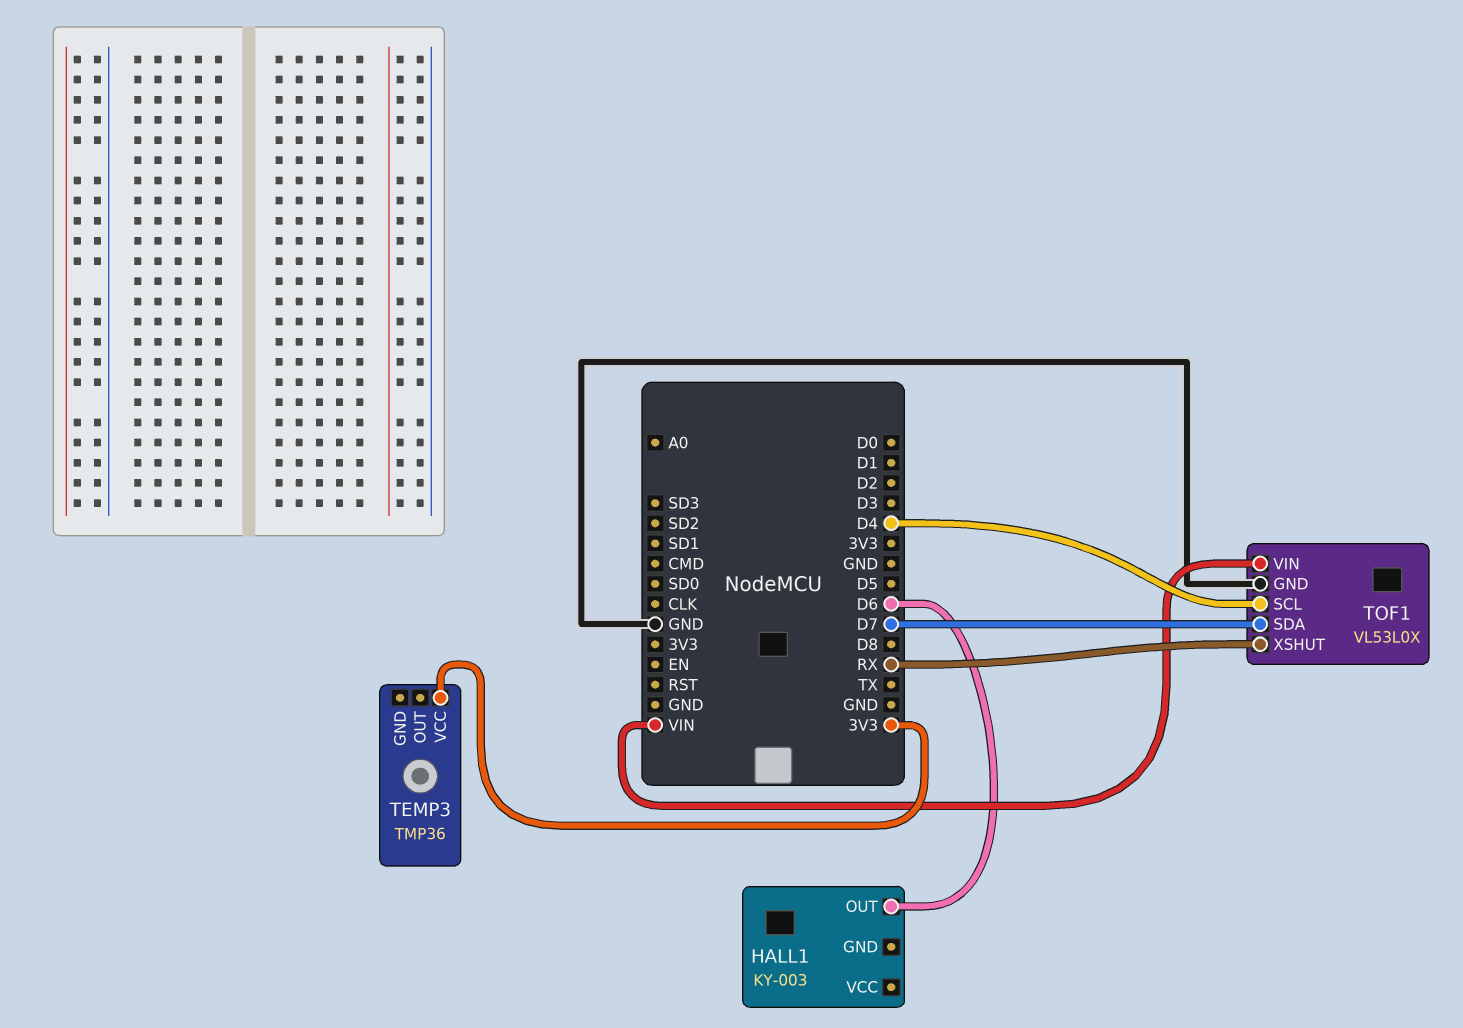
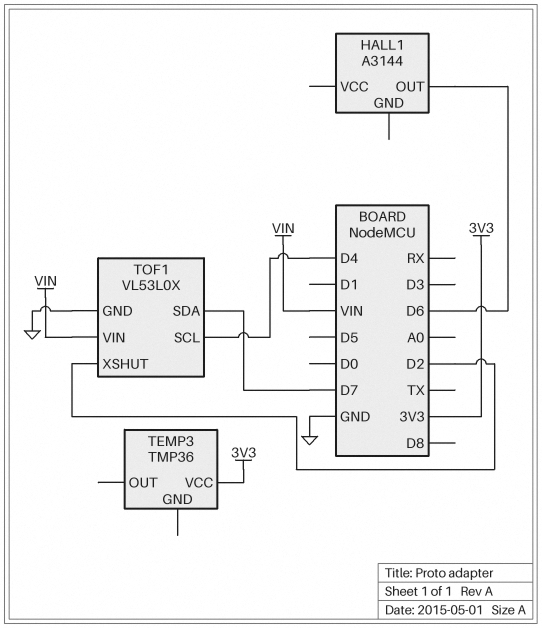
HALL1: KY-003 -> A3144
TOF1 pin XSHUT: RX -> D2

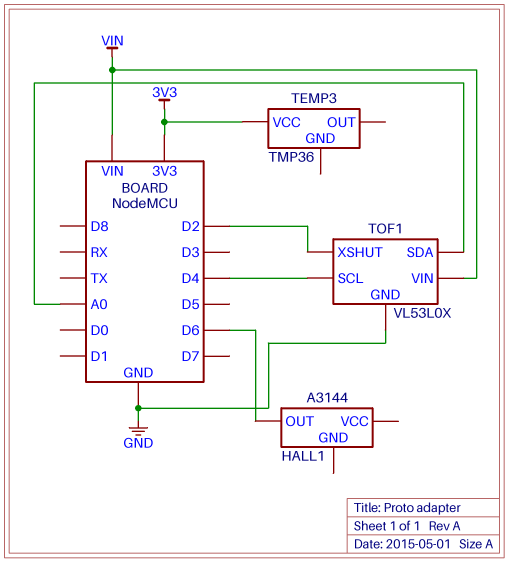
TOF1 pin SDA: D7 -> A0

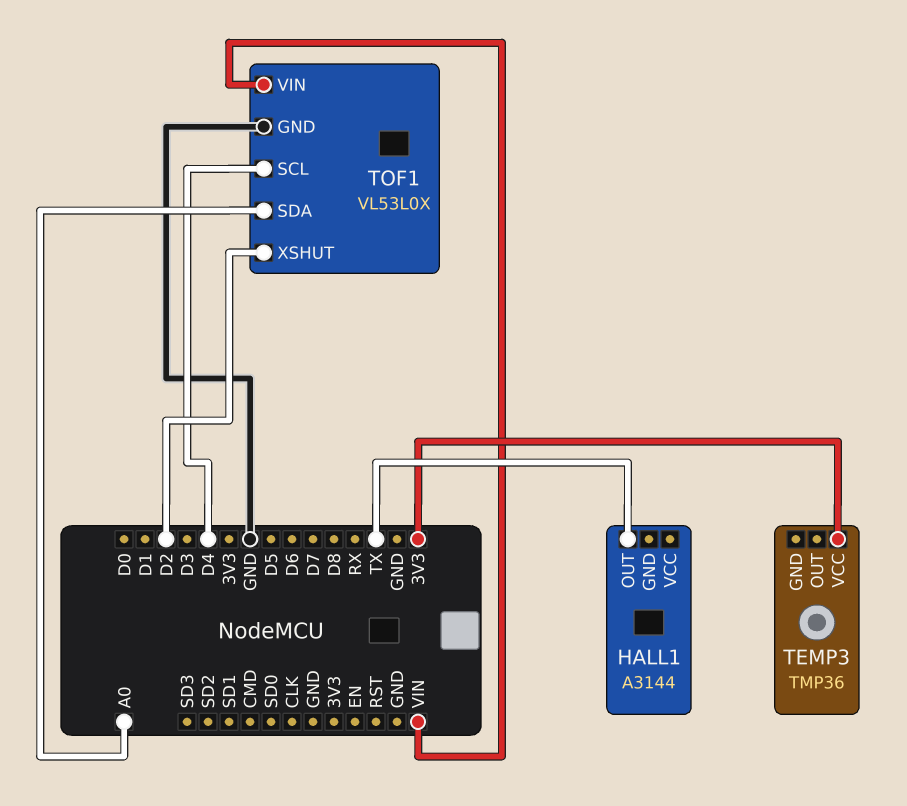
HALL1 pin OUT: D6 -> TX

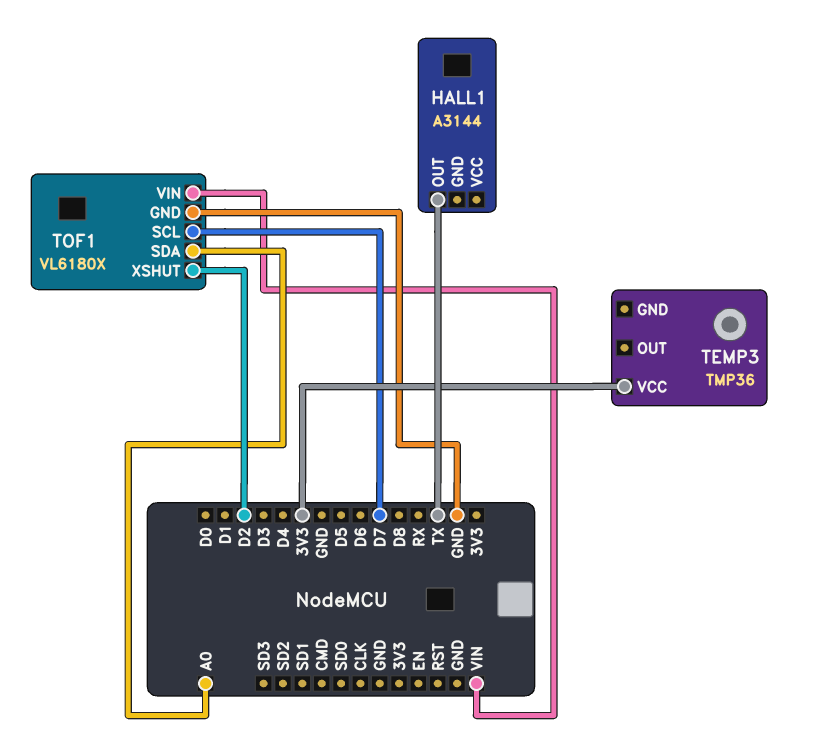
TOF1: VL53L0X -> VL6180X
TOF1 pin SCL: D4 -> D7

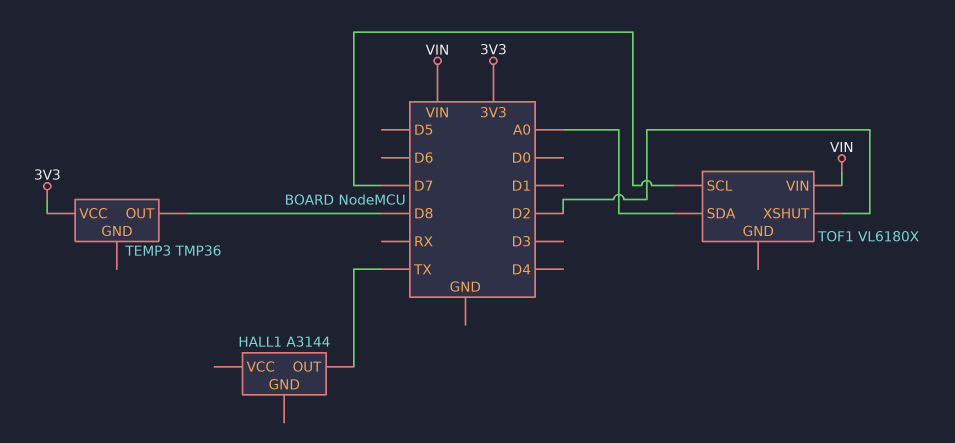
TEMP3 pin OUT: none -> D8
TOF1 pin GND: GND -> none

